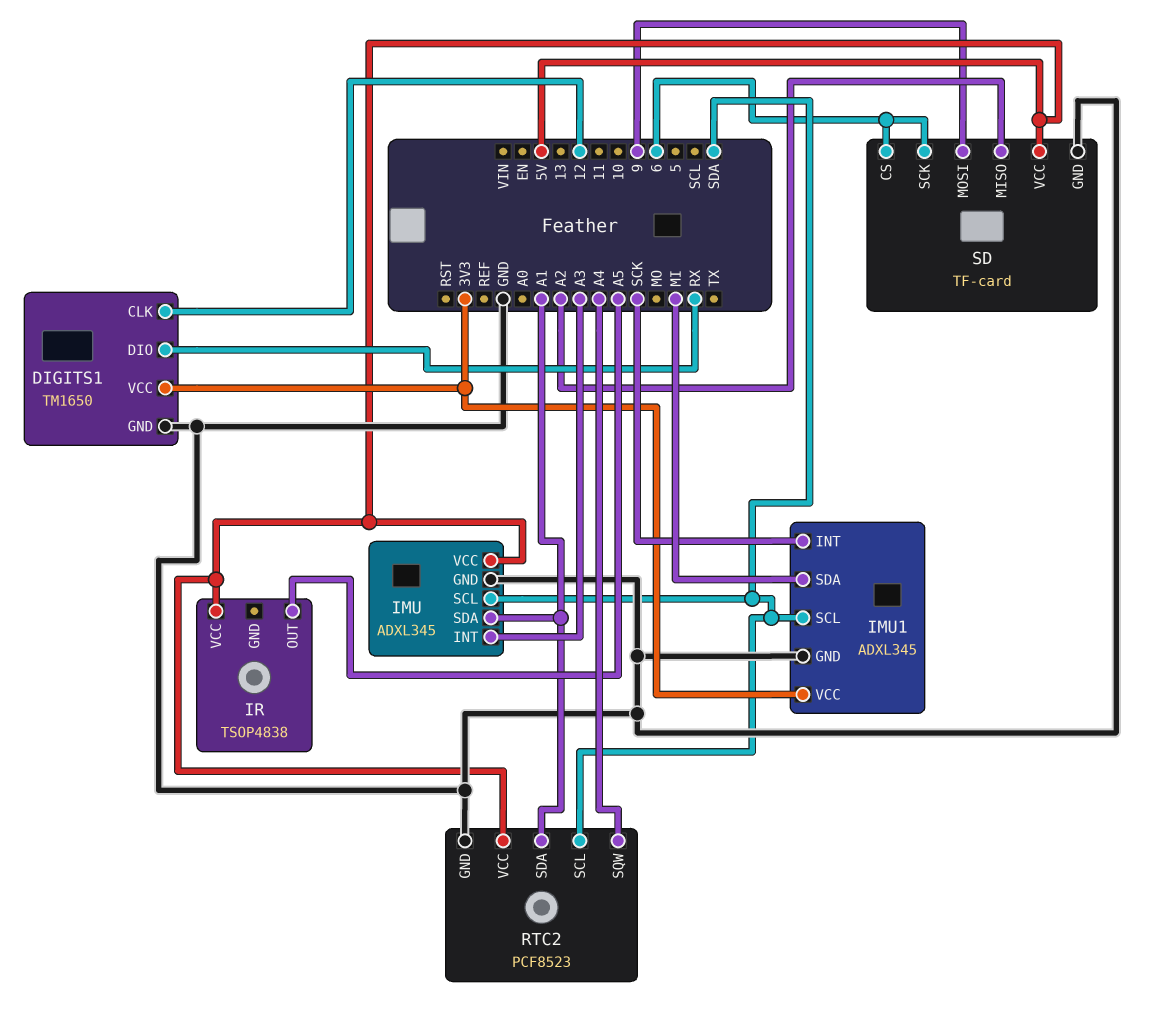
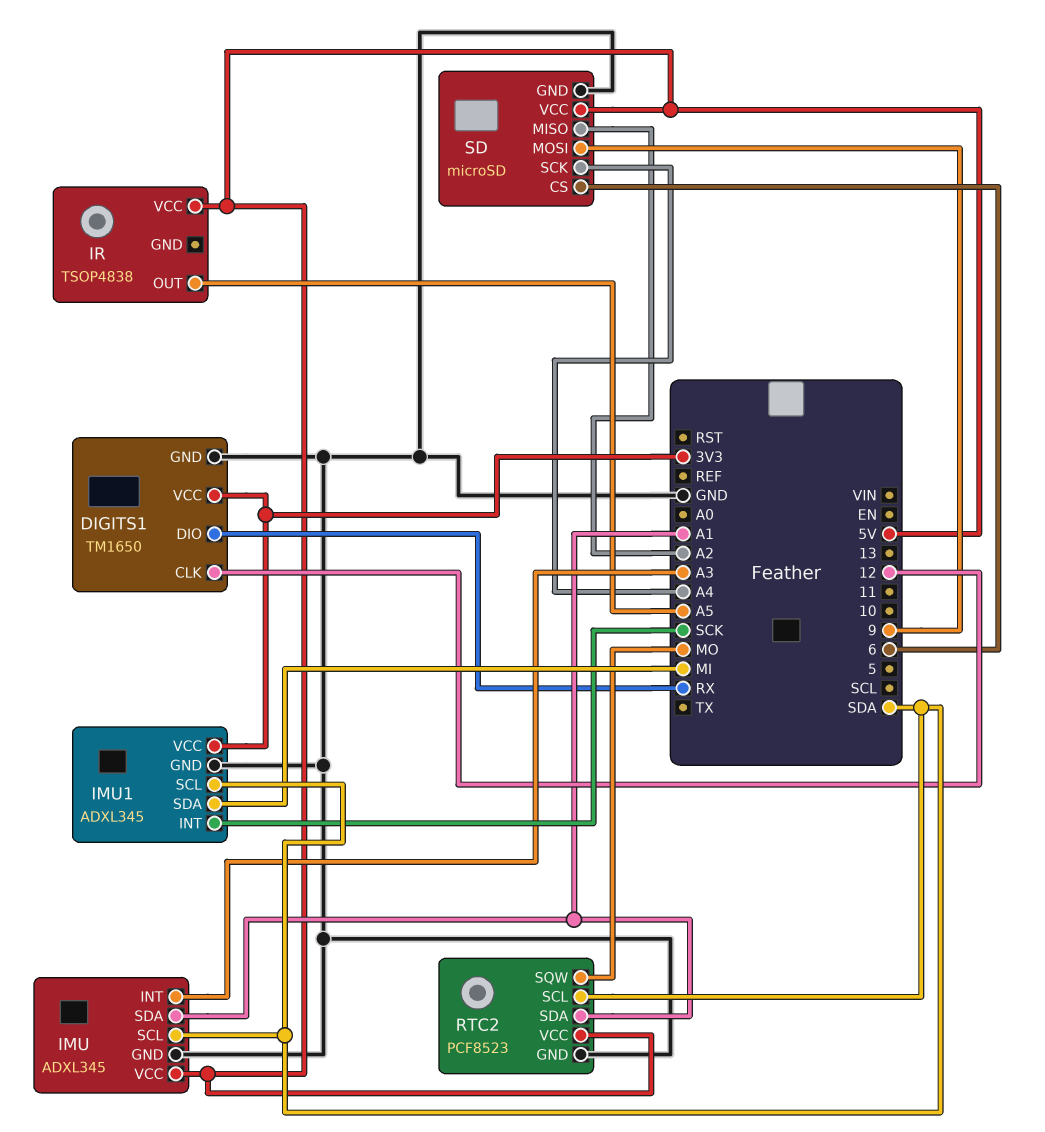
RTC2 pin SQW: A4 -> MO
SD: TF-card -> microSD
SD pin SCK: 6 -> A4

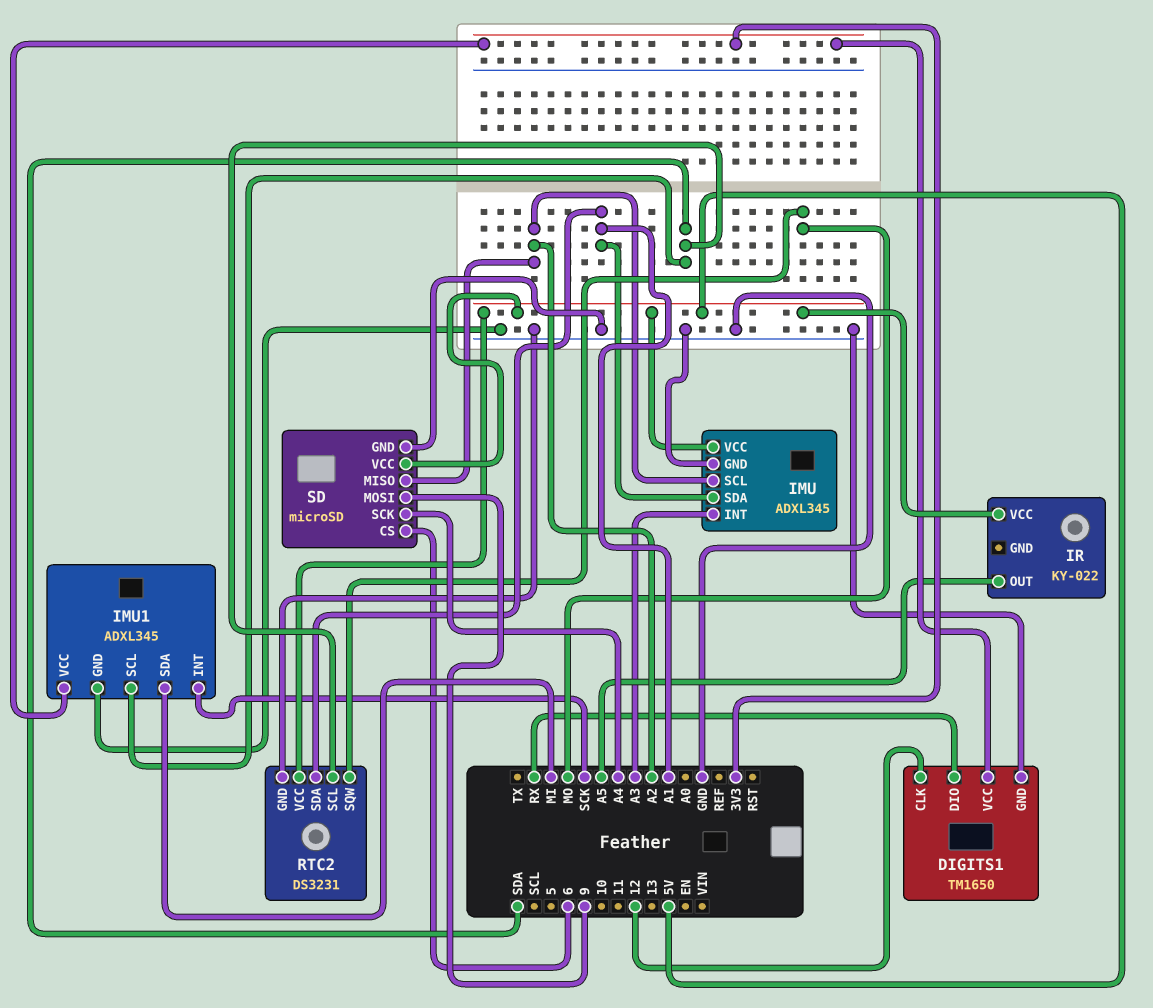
IMU pin SCL: SDA -> A2
IR: TSOP4838 -> KY-022
RTC2: PCF8523 -> DS3231

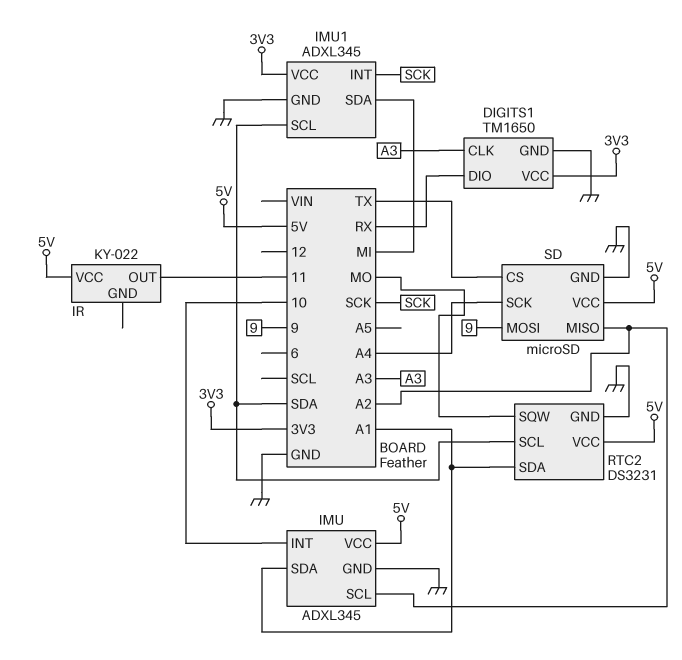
DIGITS1 pin CLK: 12 -> A3
IMU pin INT: A3 -> 10
IR pin OUT: A5 -> 11
SD pin CS: 6 -> TX

